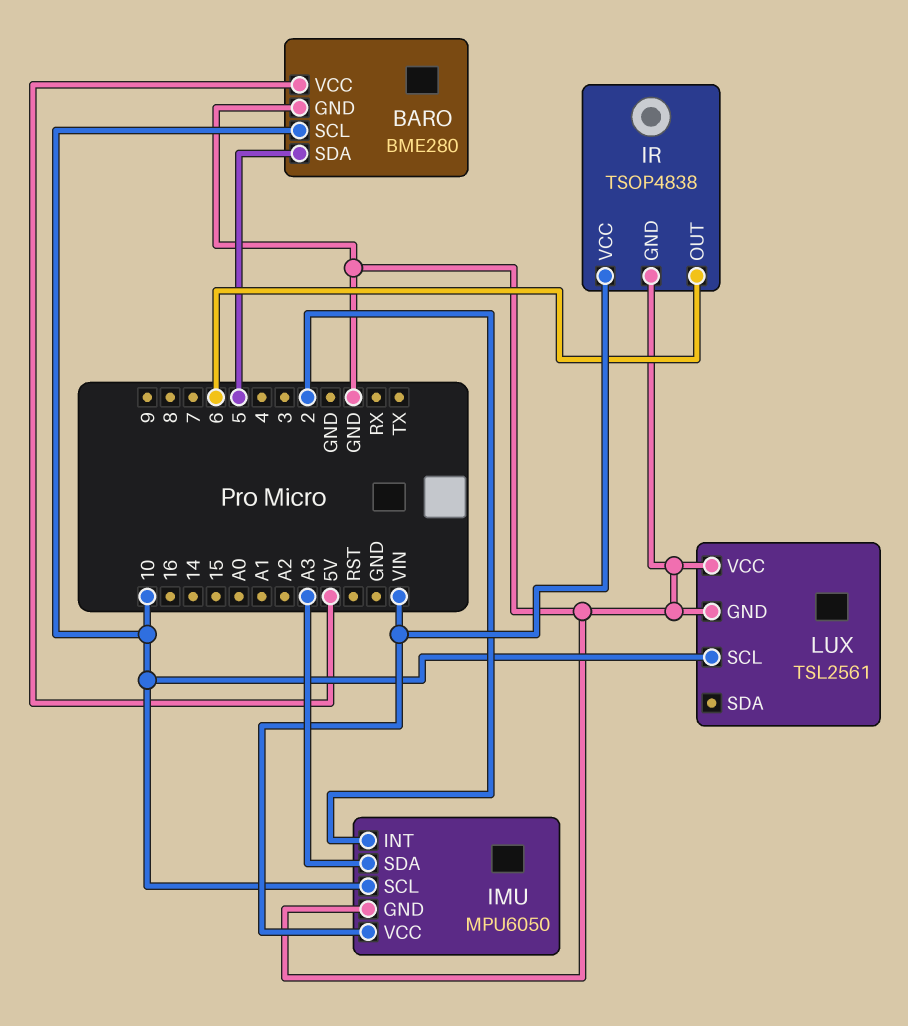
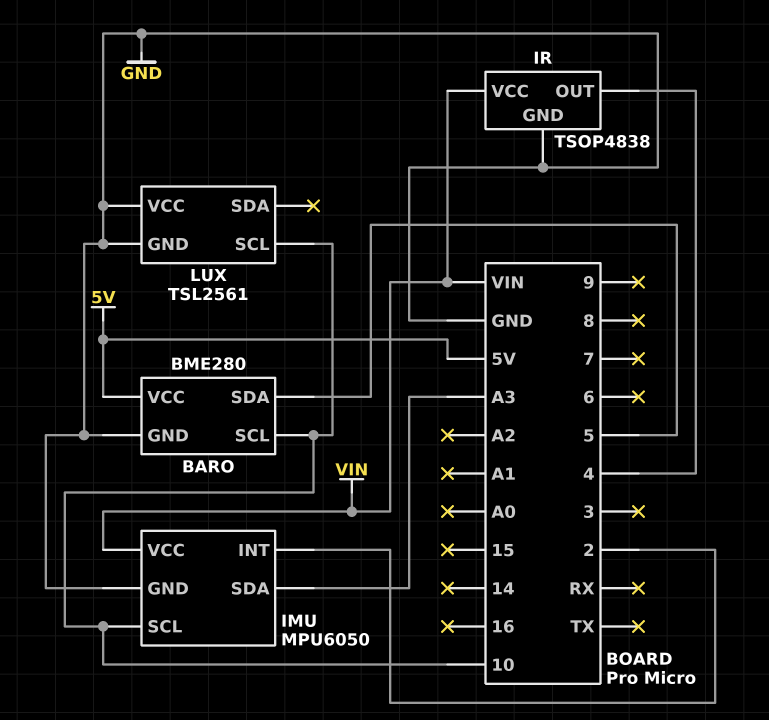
IR pin OUT: 6 -> 4

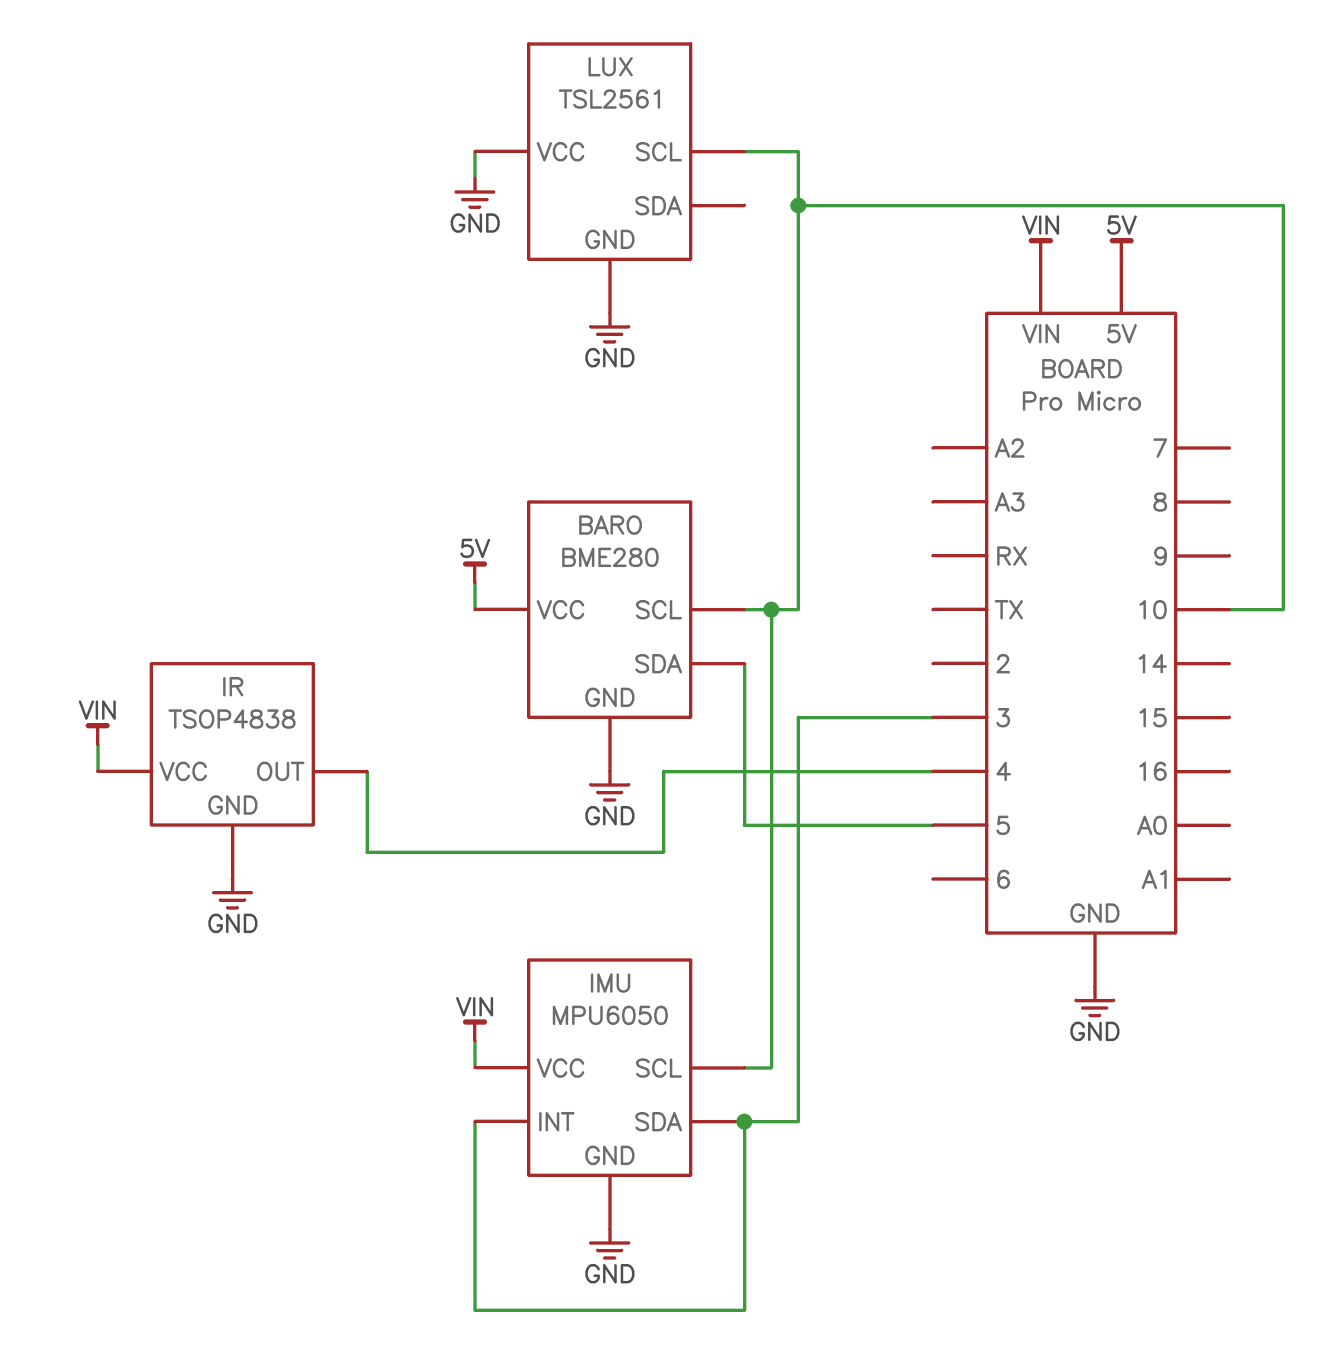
IMU pin INT: 2 -> 3
IMU pin SDA: A3 -> 3

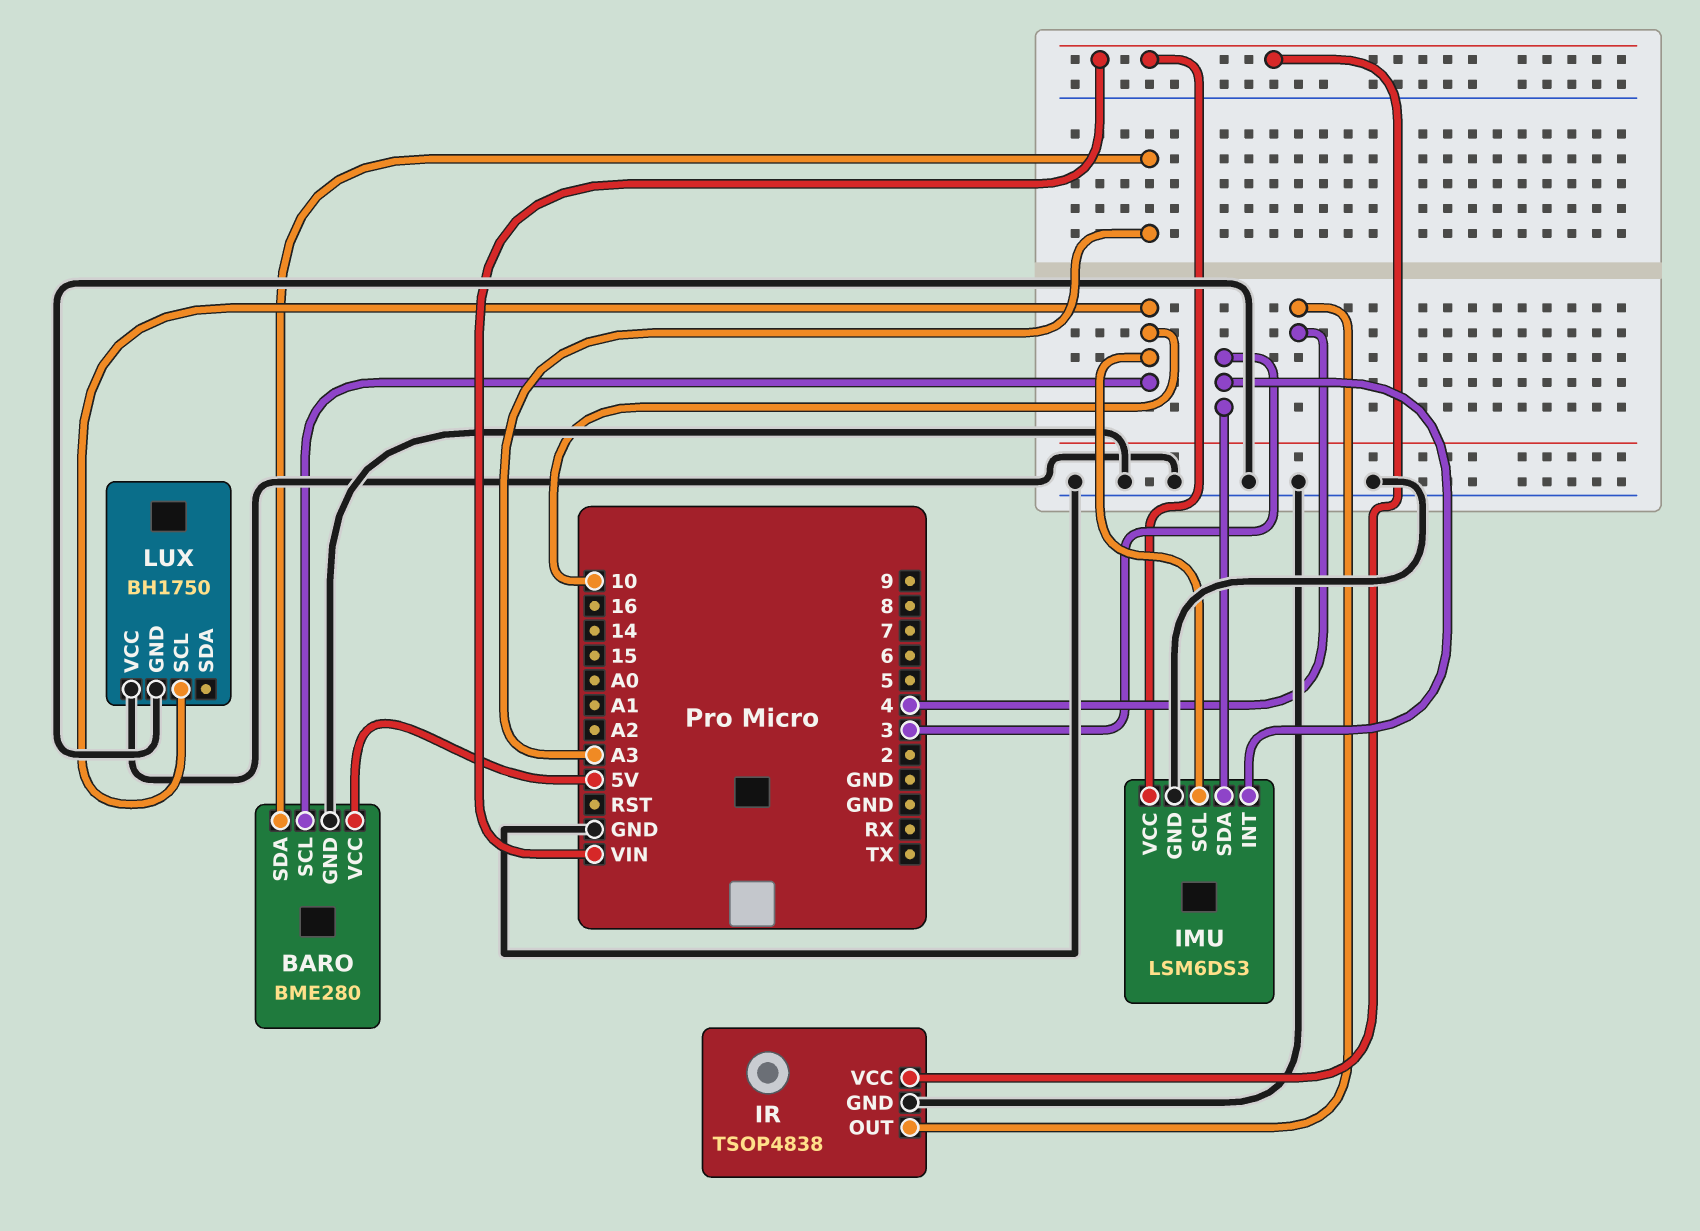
BARO pin SDA: 5 -> A3
IMU: MPU6050 -> LSM6DS3
LUX: TSL2561 -> BH1750

